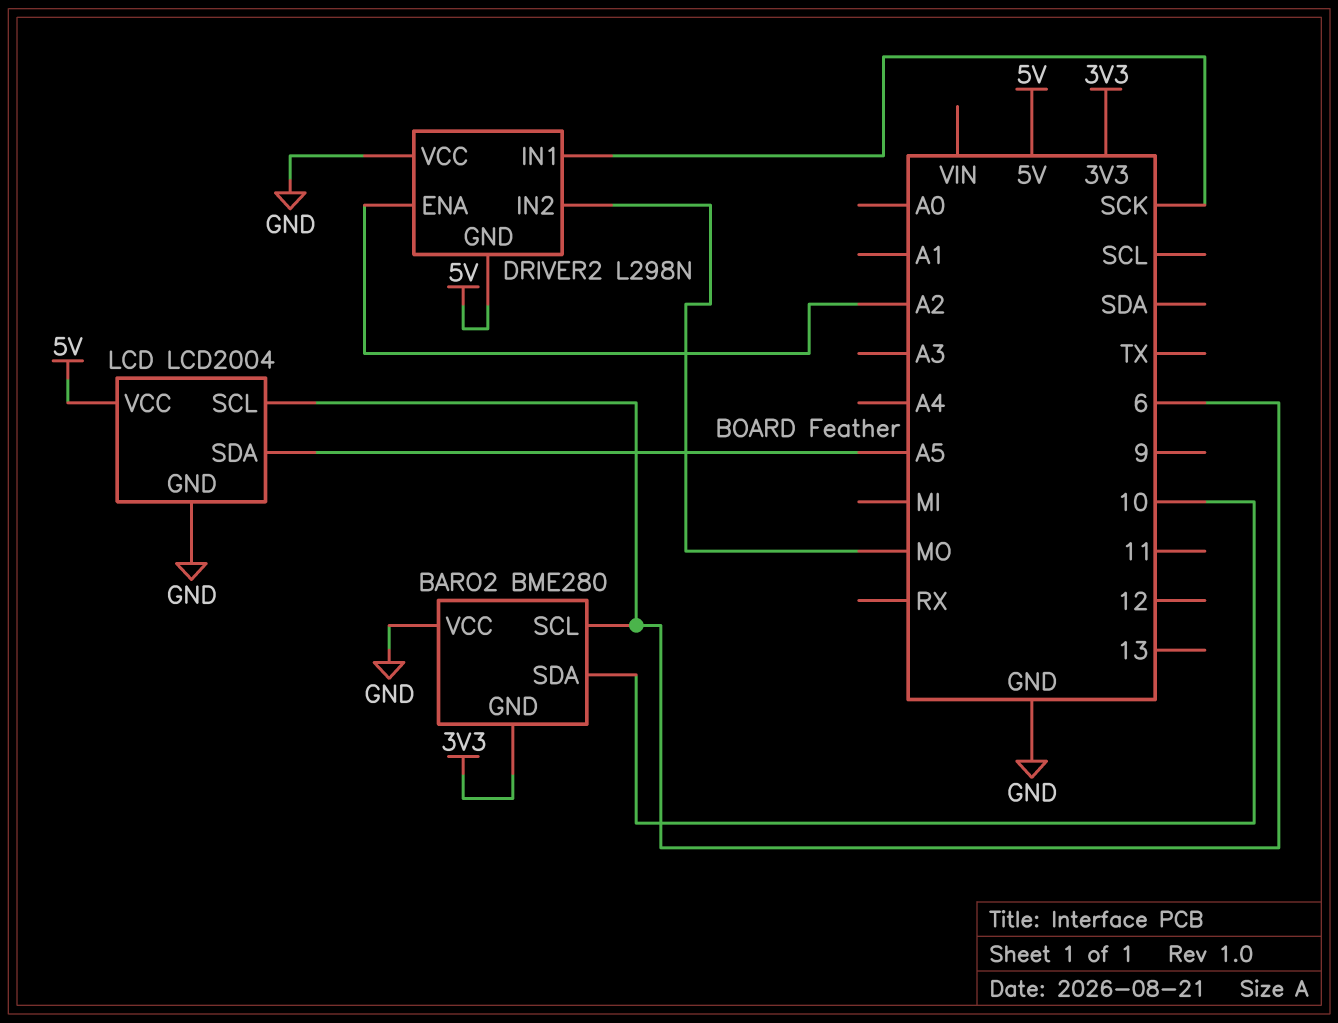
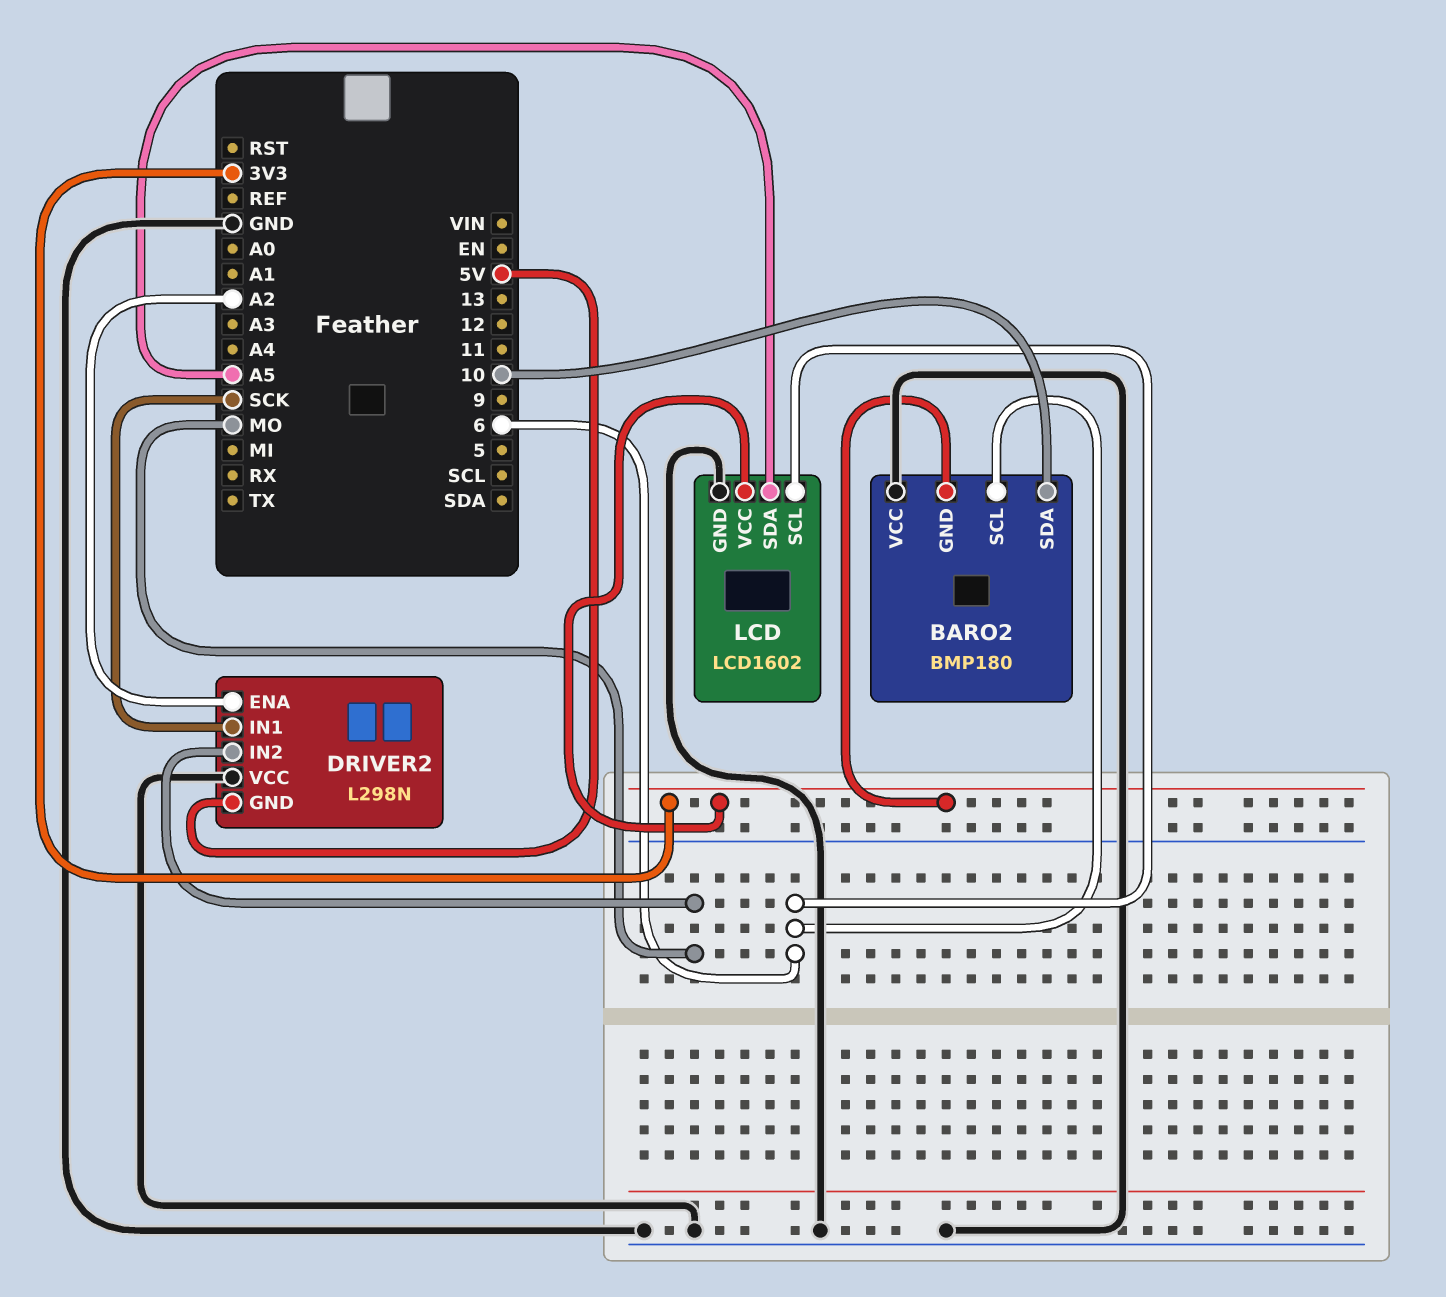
BARO2: BME280 -> BMP180
LCD: LCD2004 -> LCD1602
LCD pin VCC: 5V -> 3V3

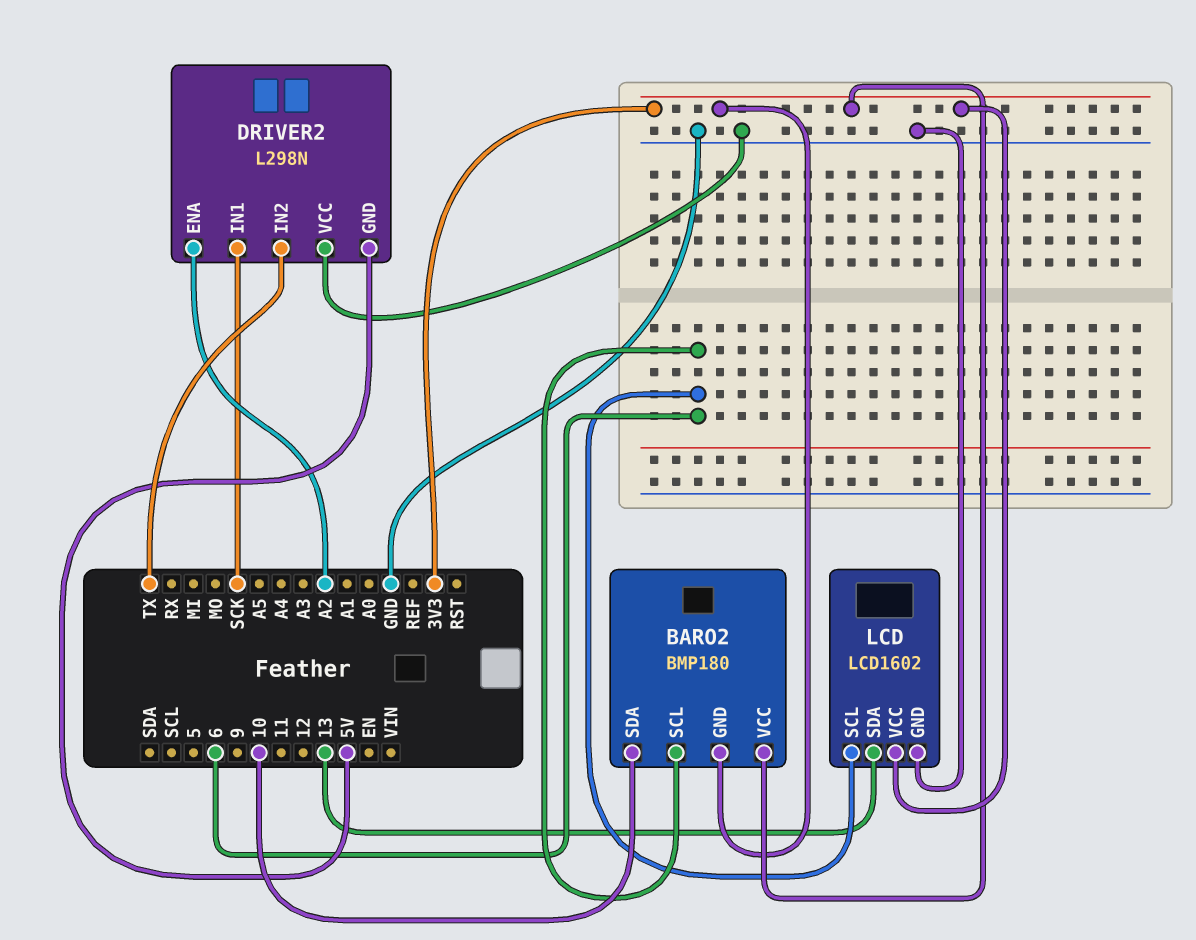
BARO2 pin VCC: GND -> 3V3
DRIVER2 pin IN2: MO -> TX
LCD pin SDA: A5 -> 13

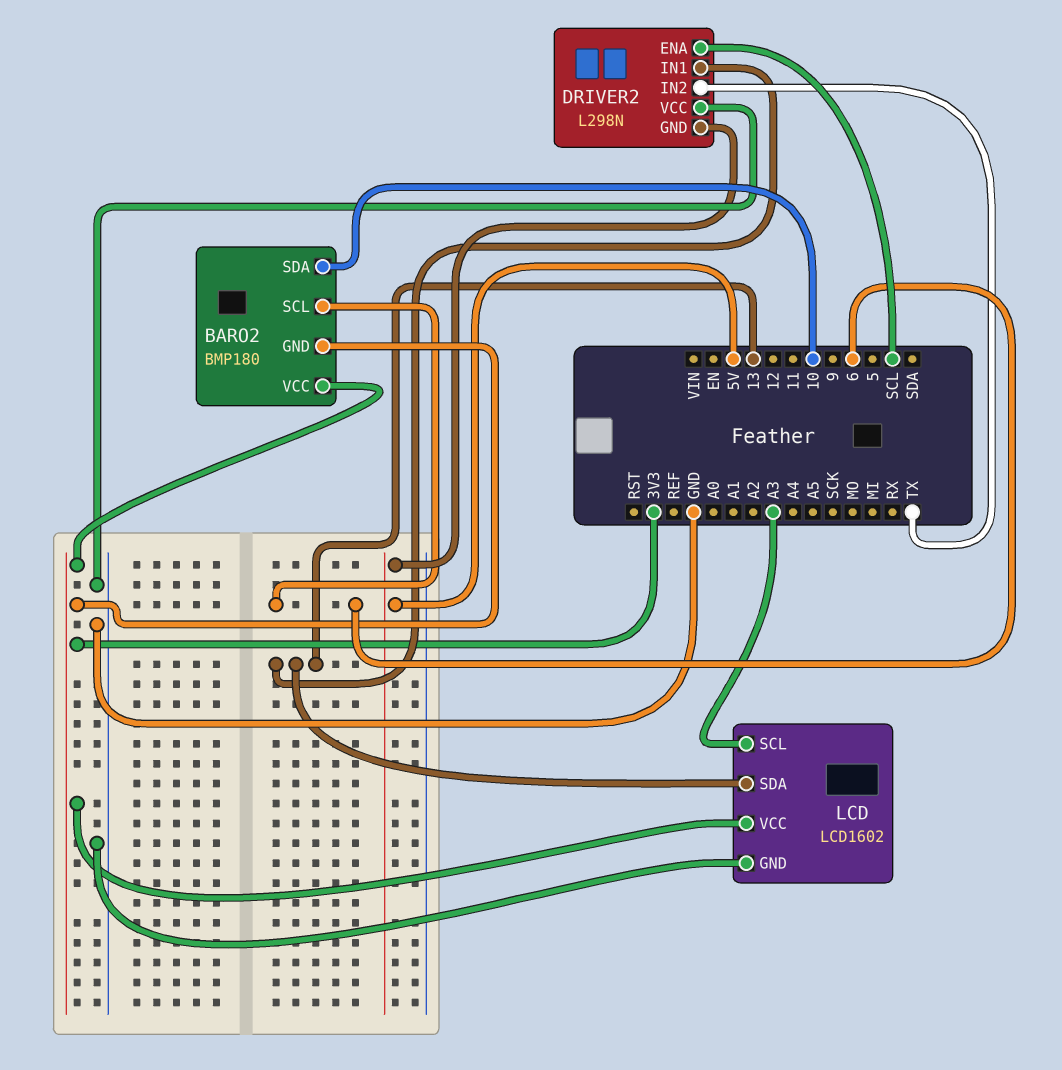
DRIVER2 pin ENA: A2 -> SCL
DRIVER2 pin IN1: SCK -> 13
LCD pin SCL: 6 -> A3

